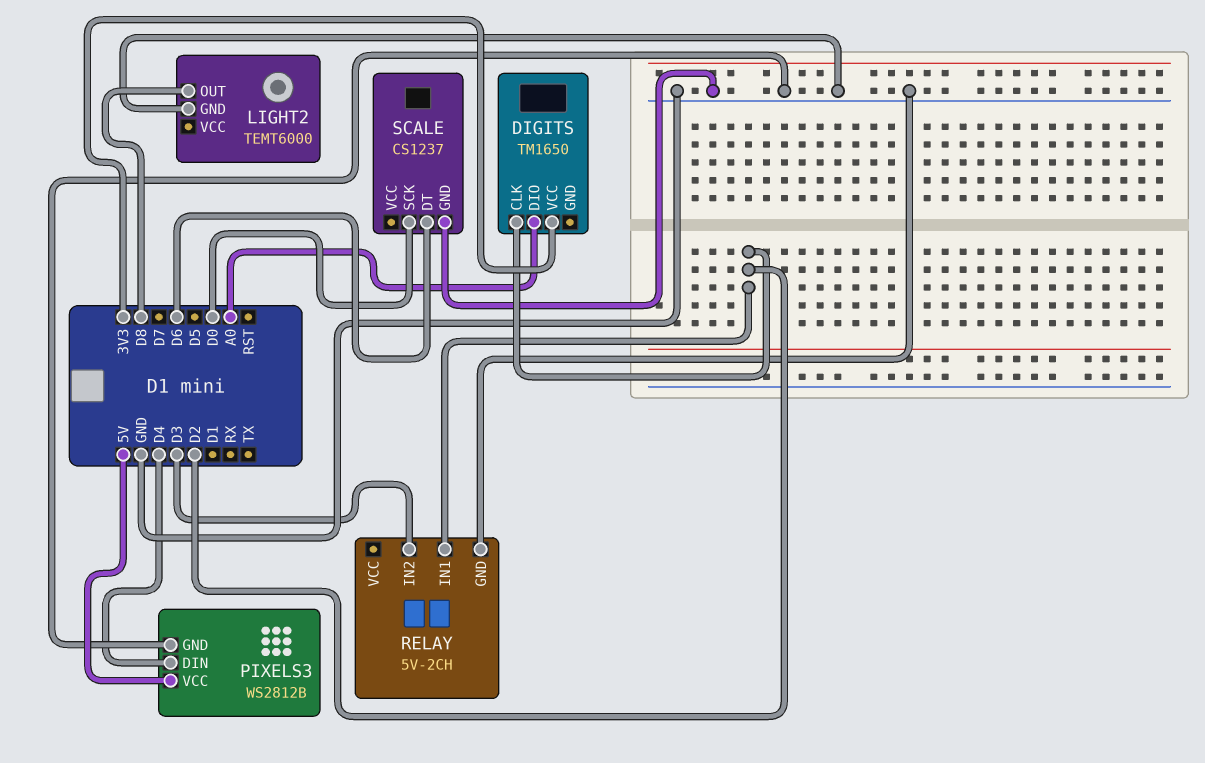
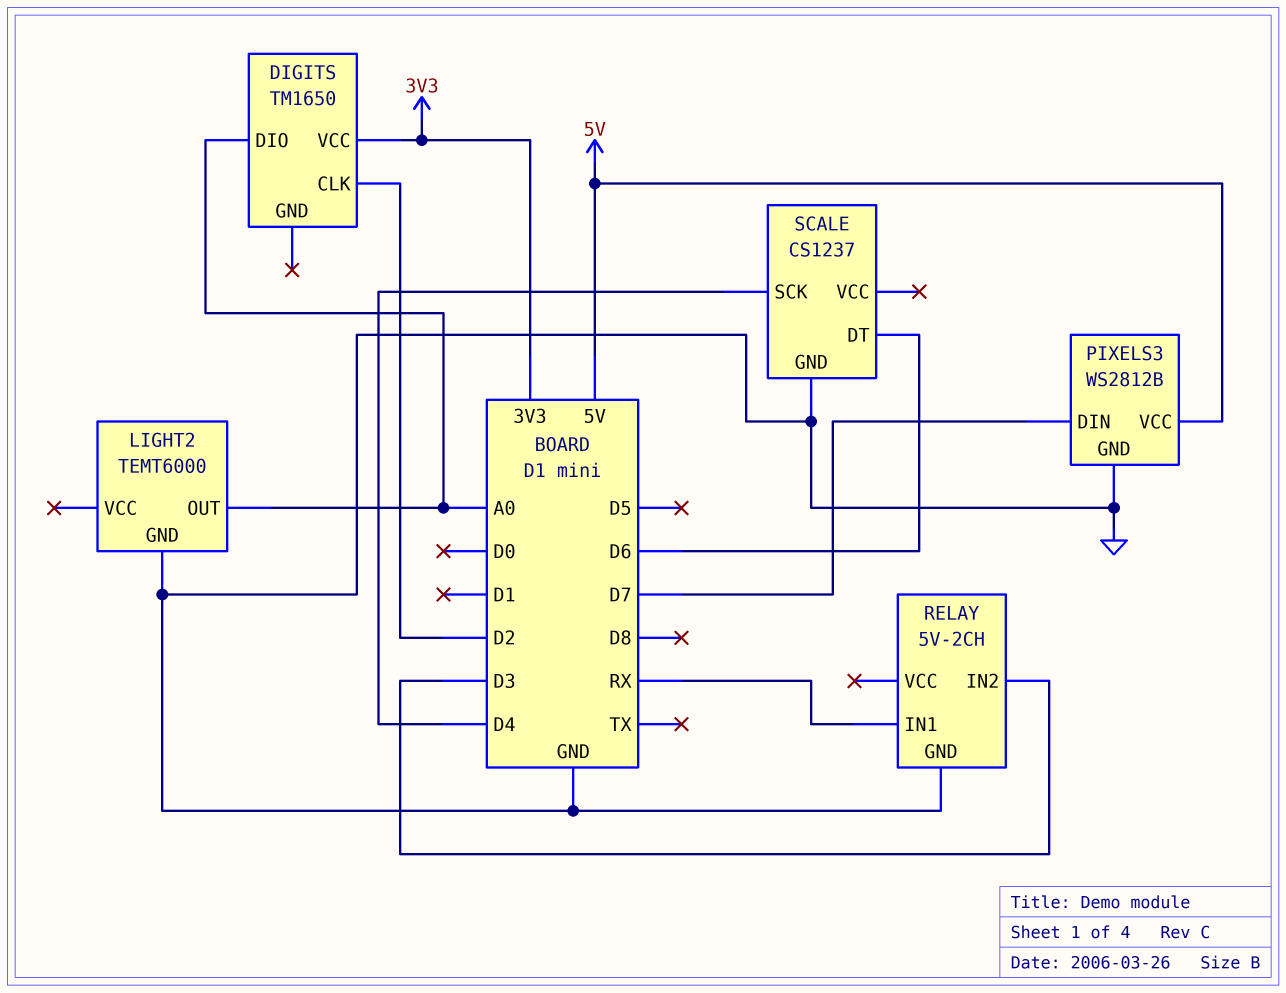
LIGHT2 pin OUT: D8 -> A0
PIXELS3 pin DIN: D4 -> D7
RELAY pin IN1: D2 -> RX
SCALE pin SCK: D0 -> D4

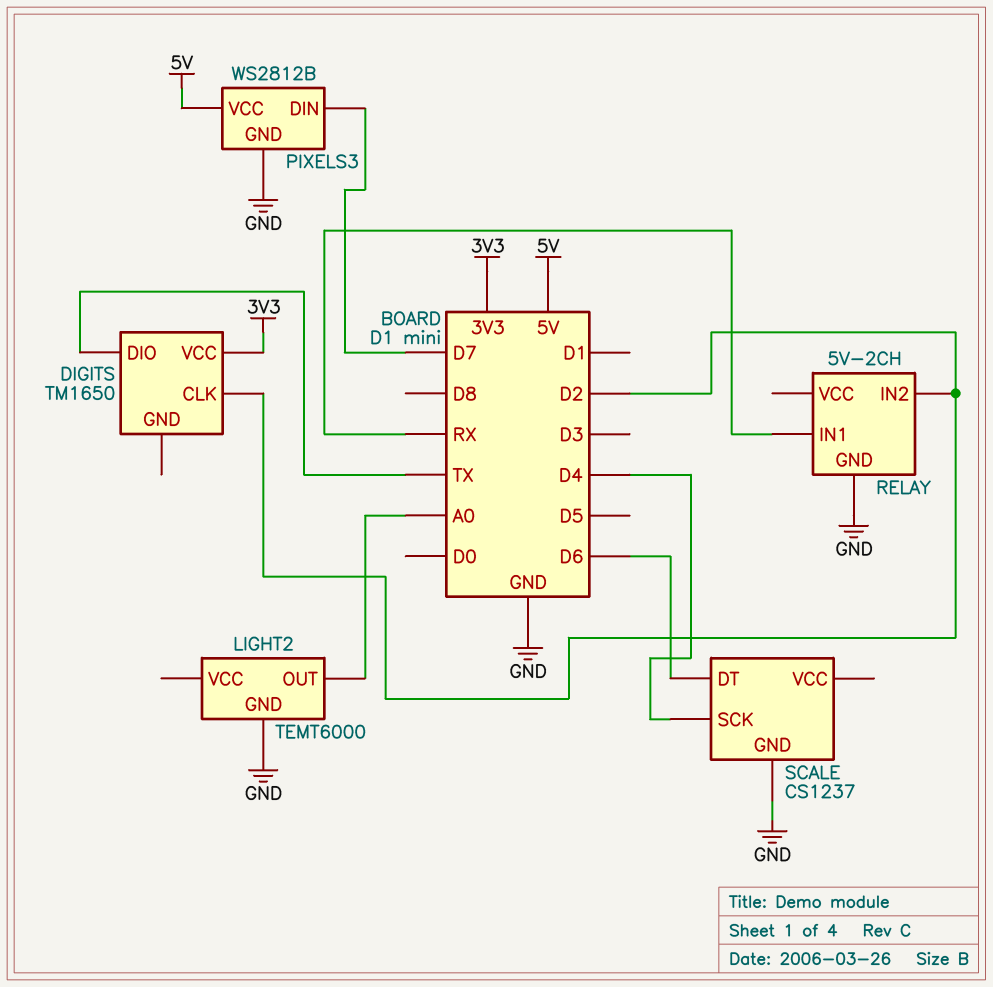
DIGITS pin DIO: A0 -> TX
RELAY pin IN2: D3 -> D2

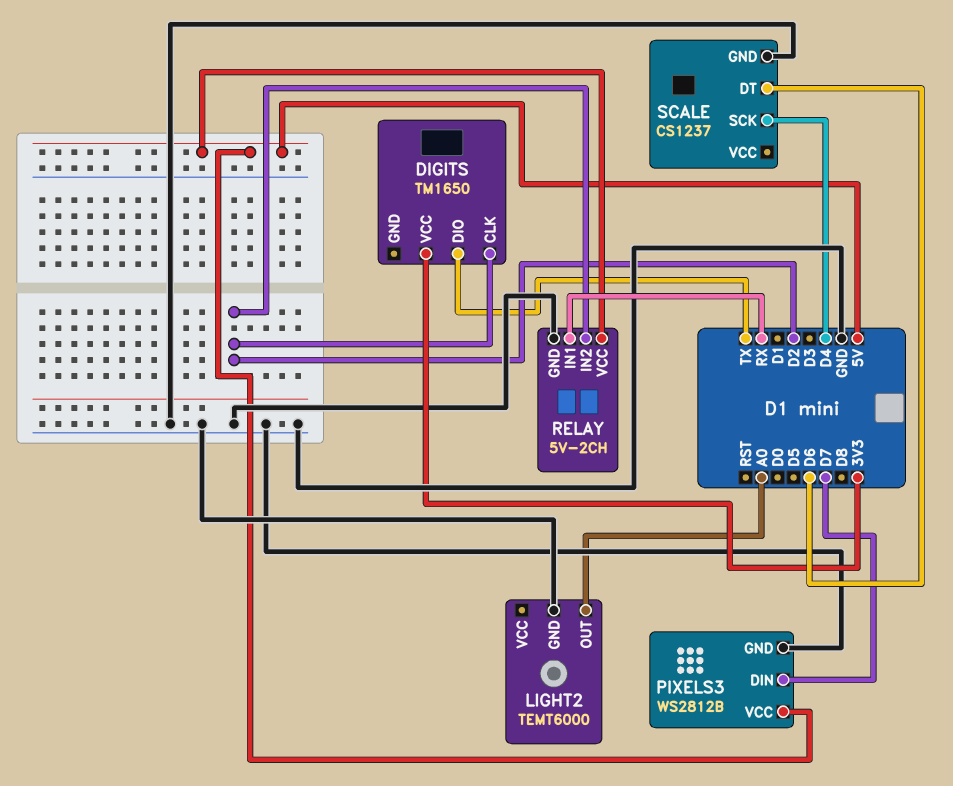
RELAY pin VCC: none -> 5V

